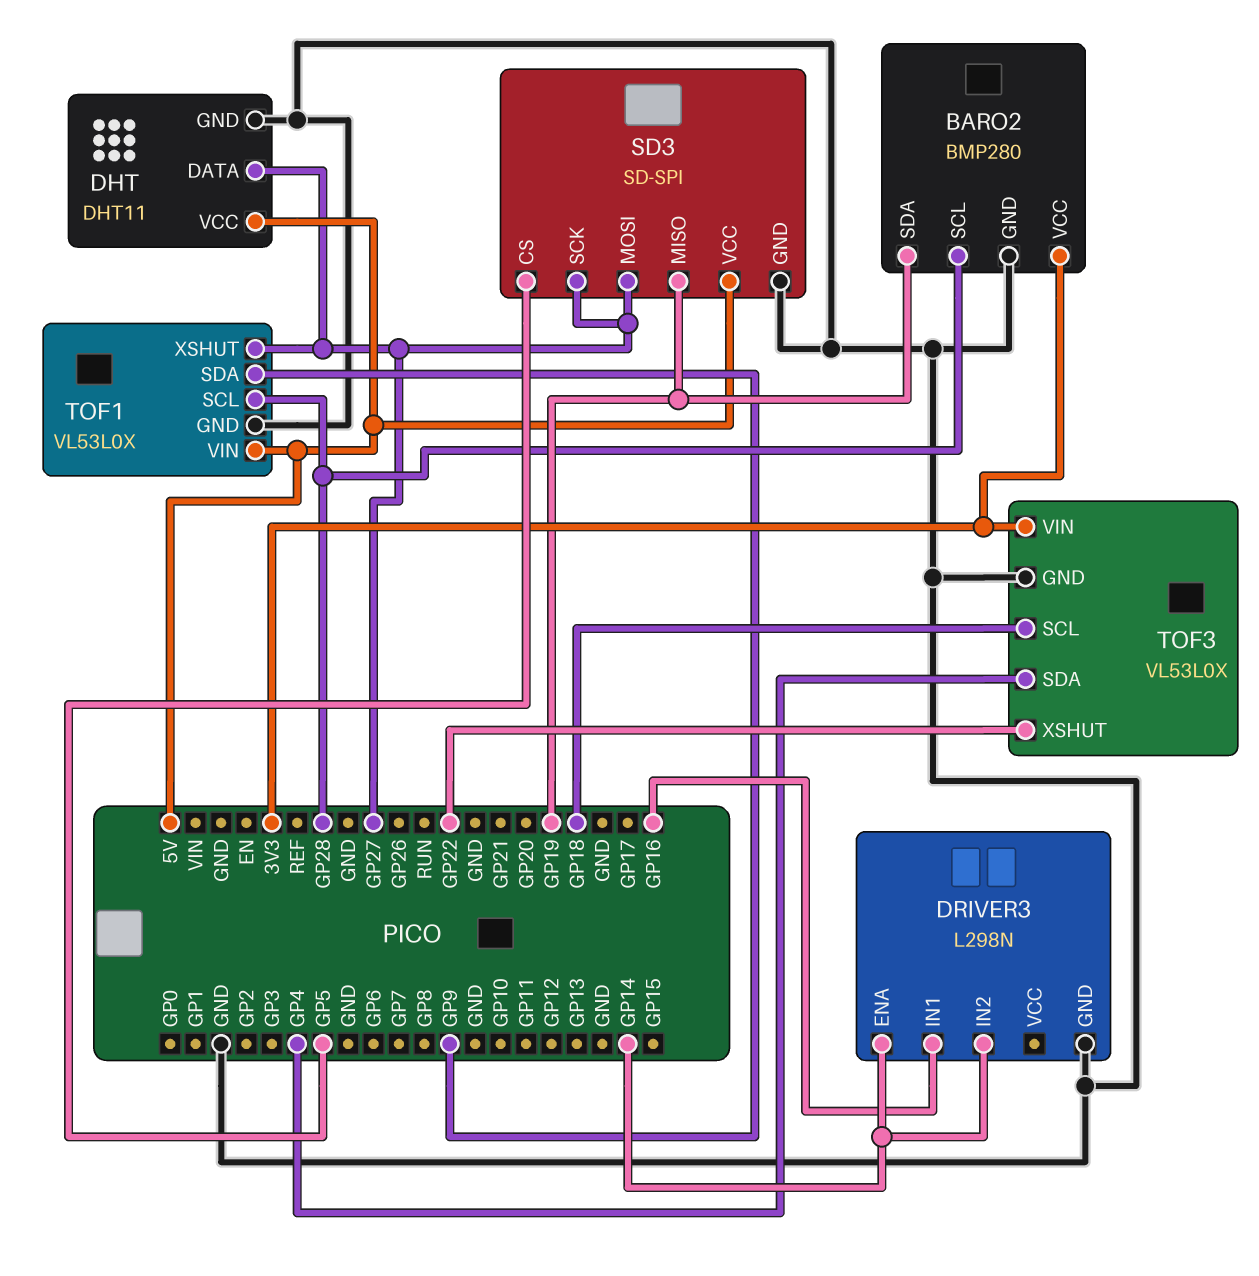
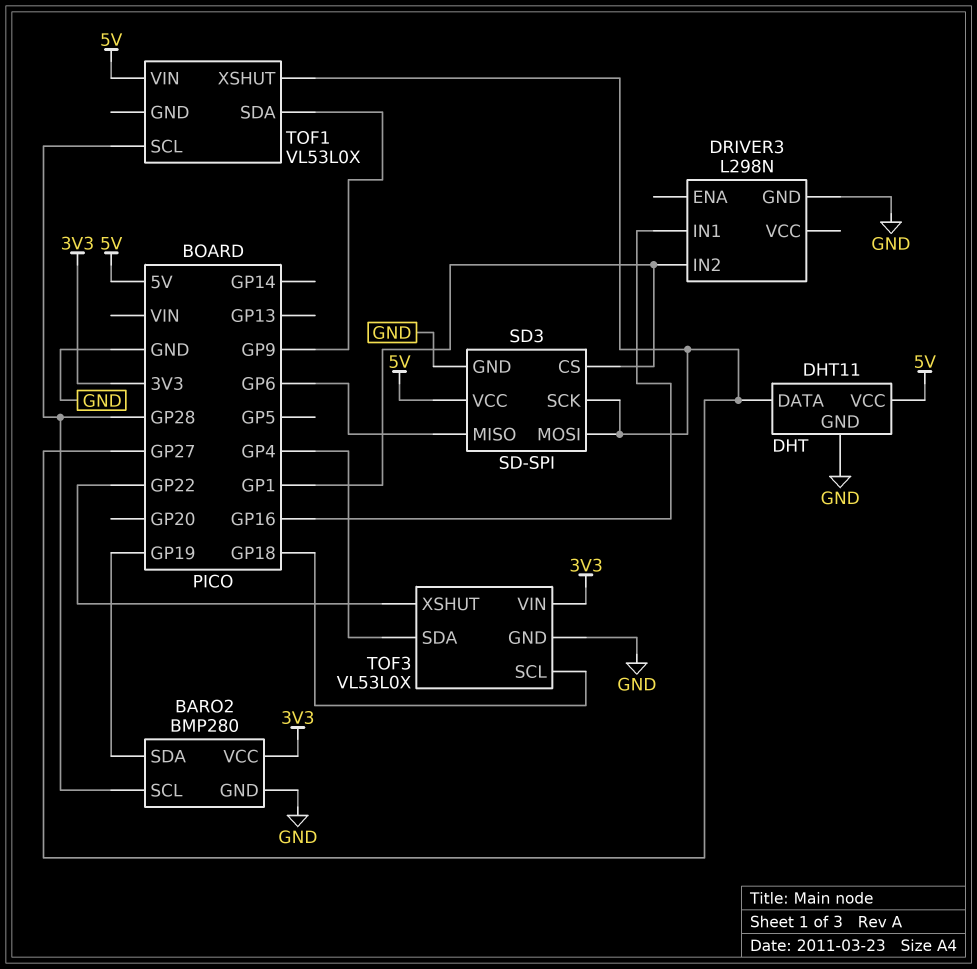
DRIVER3 pin ENA: GP14 -> none
DRIVER3 pin IN2: GP14 -> GP1
SD3 pin CS: GP5 -> GP1
SD3 pin MISO: GP19 -> GP6
TOF1 pin GND: GND -> none

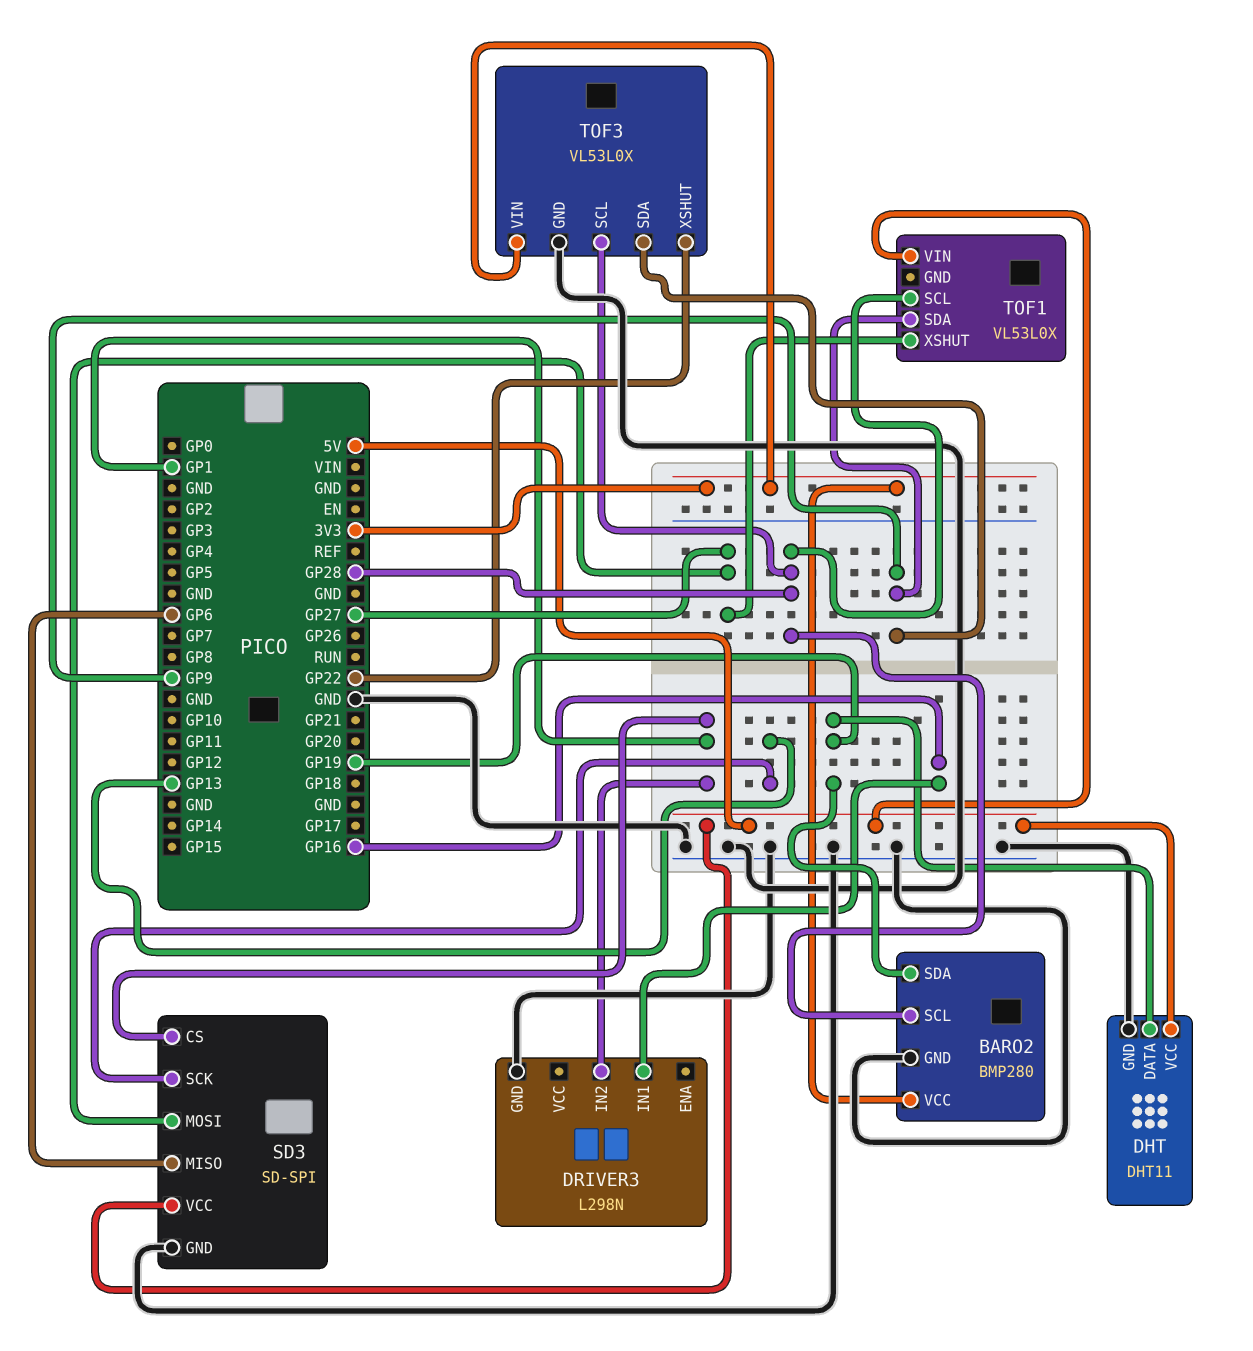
DHT pin DATA: GP27 -> GP19
SD3 pin SCK: GP27 -> GP13
TOF3 pin SCL: GP18 -> GP28
TOF3 pin SDA: GP4 -> GP9

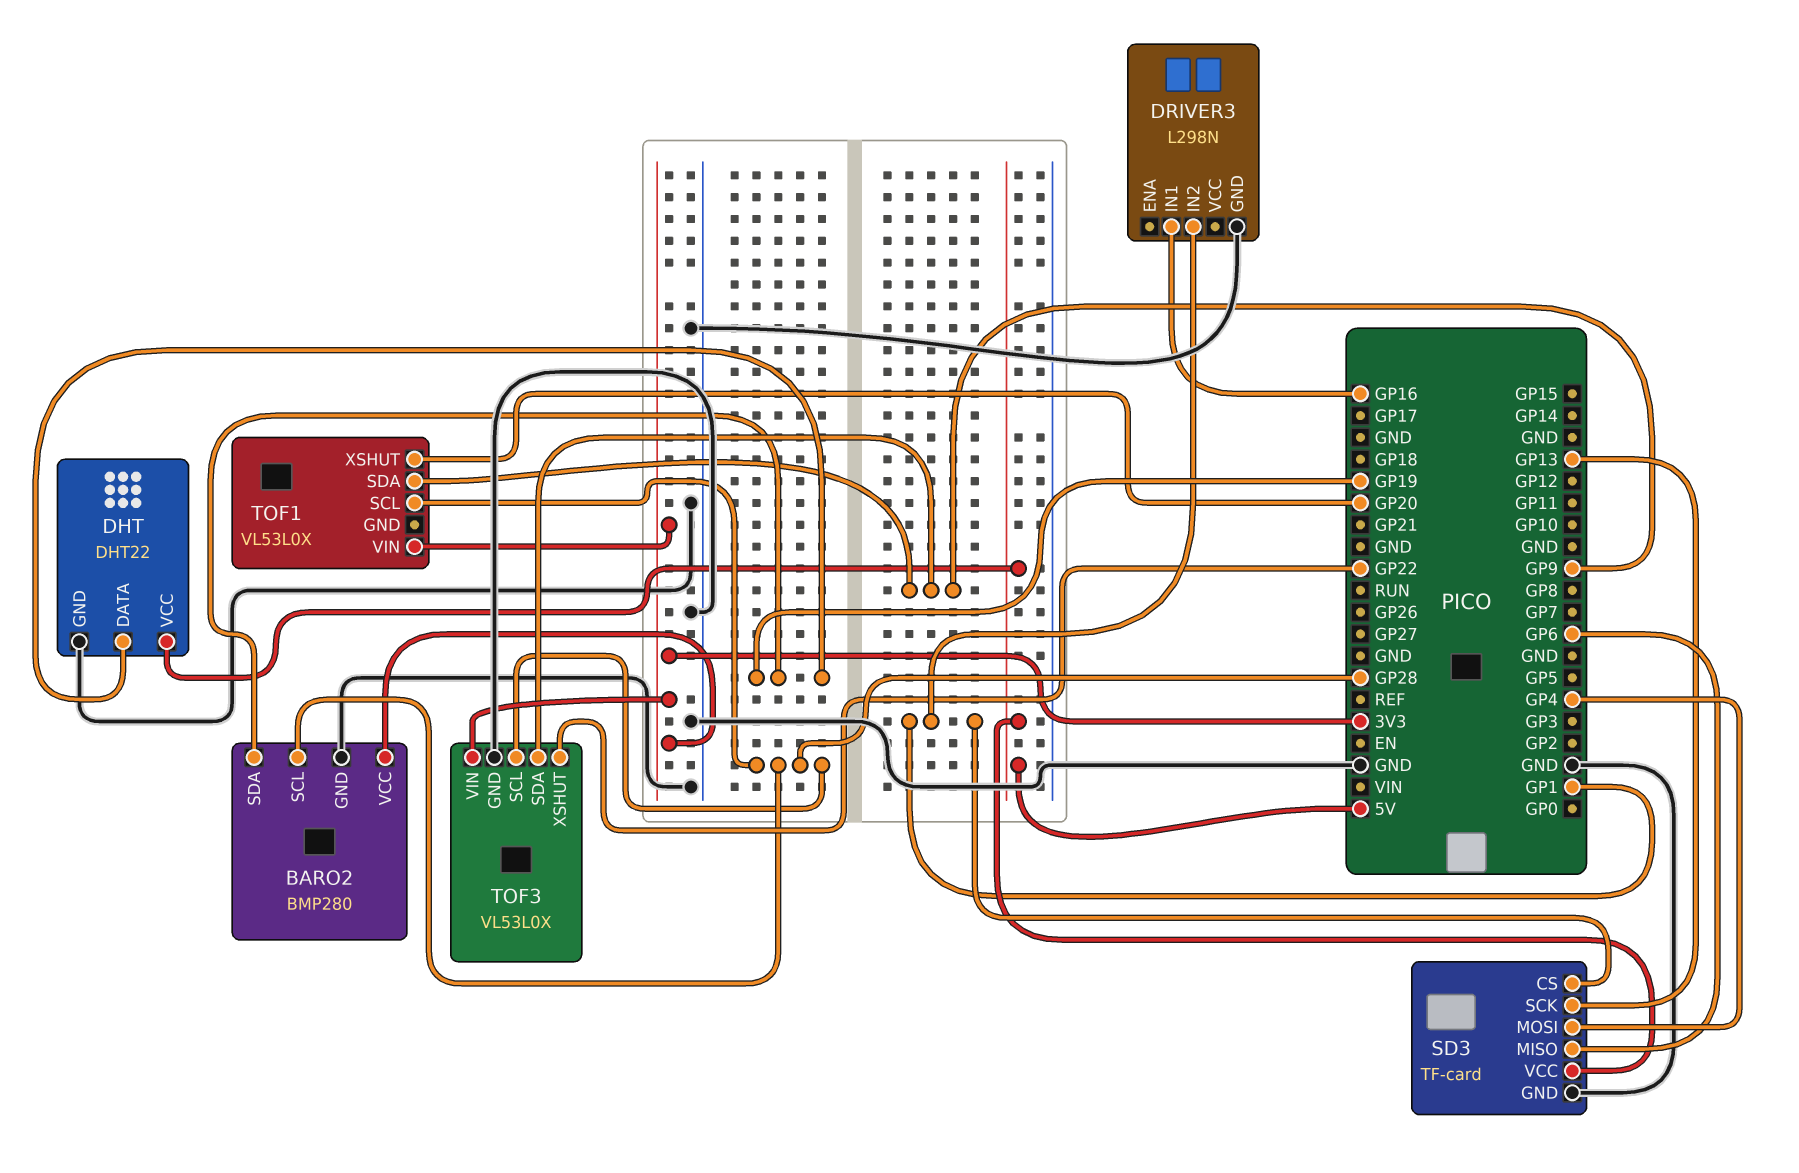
DHT: DHT11 -> DHT22
SD3: SD-SPI -> TF-card
SD3 pin MOSI: GP27 -> GP4
TOF1 pin VIN: 5V -> 3V3
TOF1 pin XSHUT: GP27 -> GP20

